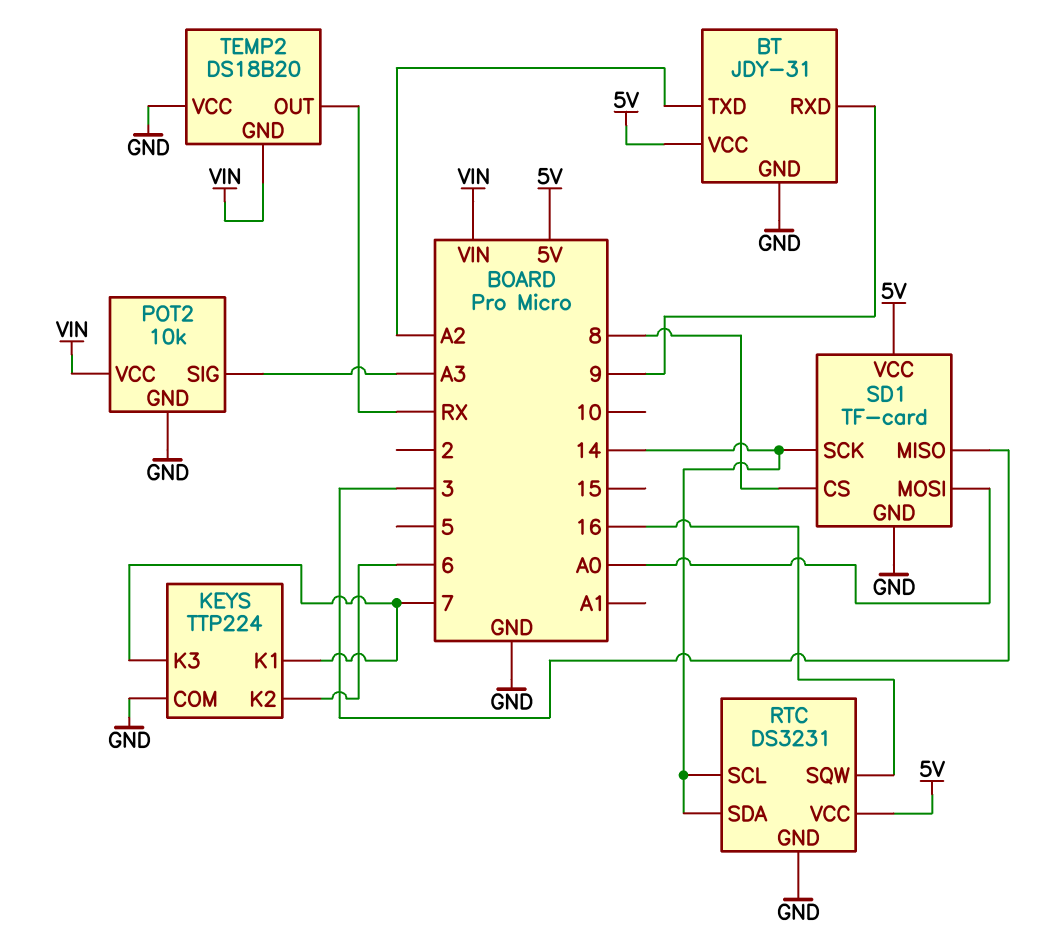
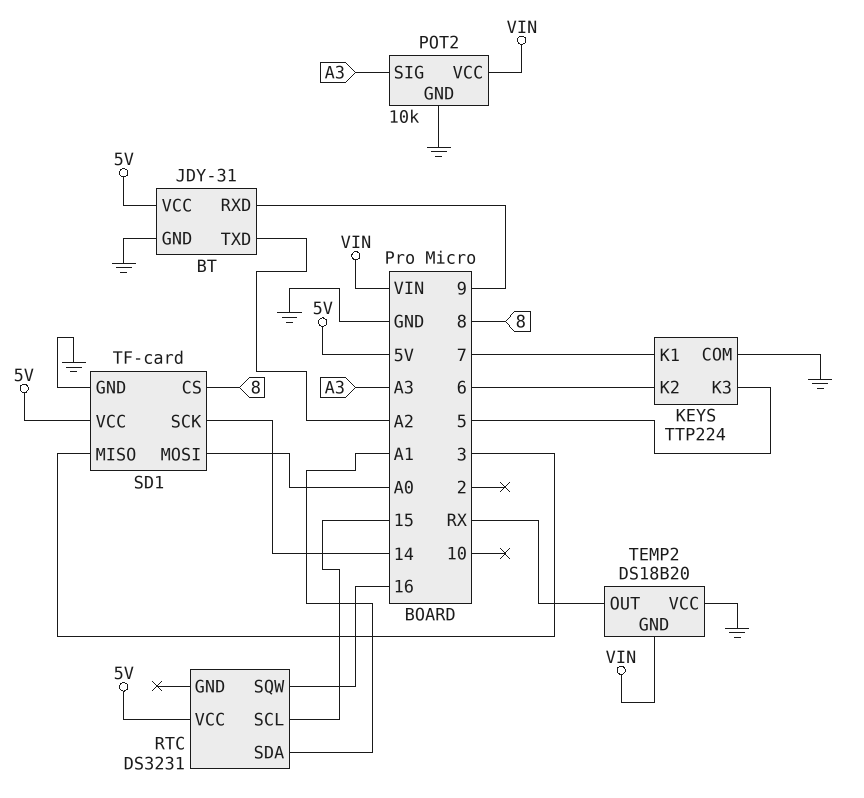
KEYS pin K3: 7 -> 5
RTC pin GND: GND -> none
RTC pin SCL: 14 -> 15
RTC pin SDA: 14 -> A1

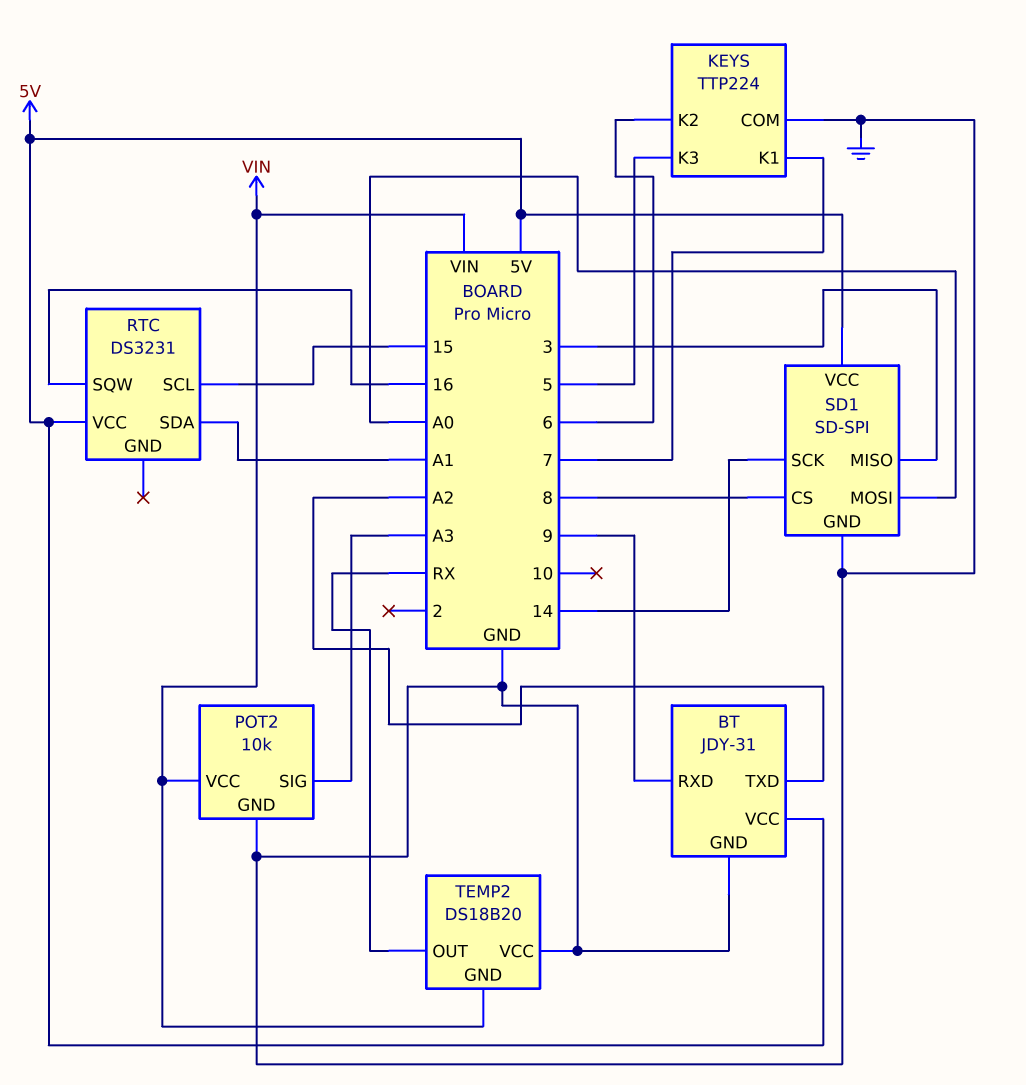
SD1: TF-card -> SD-SPI

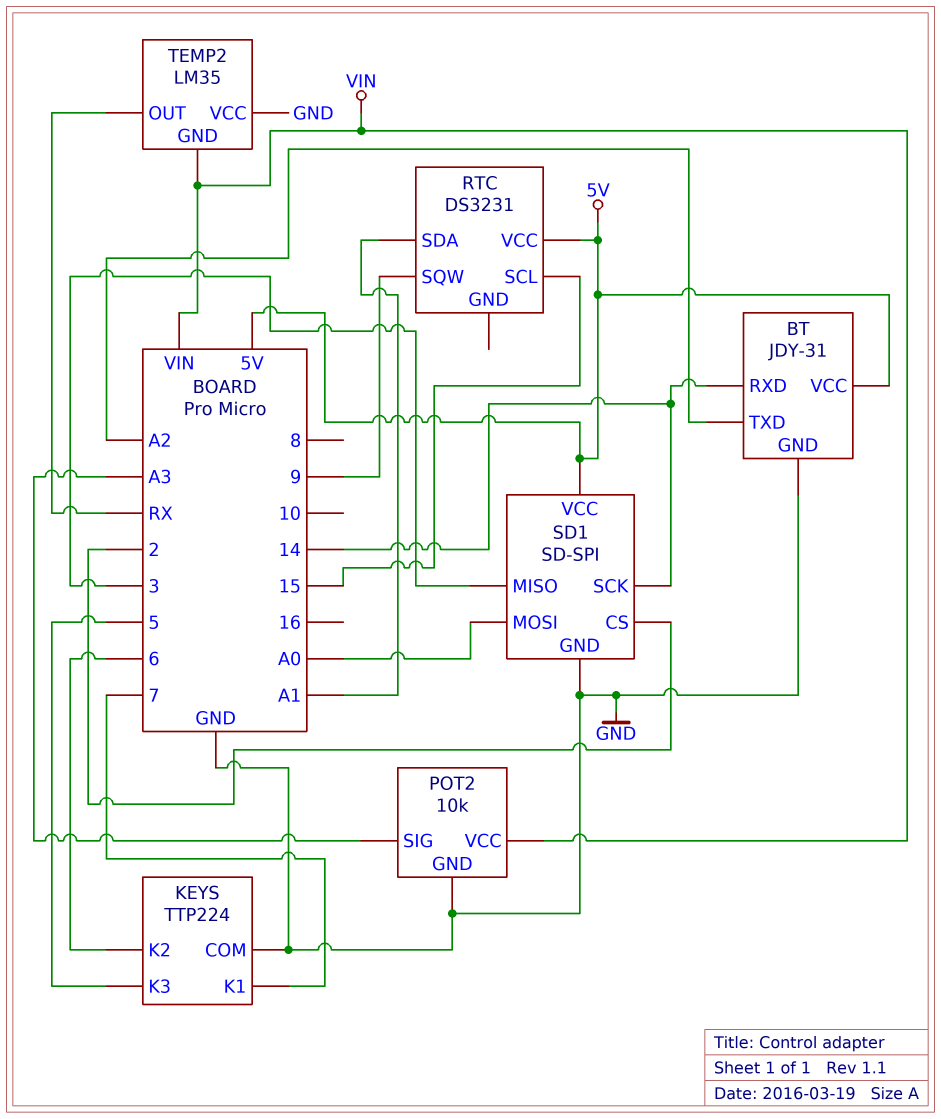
BT pin RXD: 9 -> 14
RTC pin SQW: 16 -> 9
SD1 pin CS: 8 -> 2
TEMP2: DS18B20 -> LM35

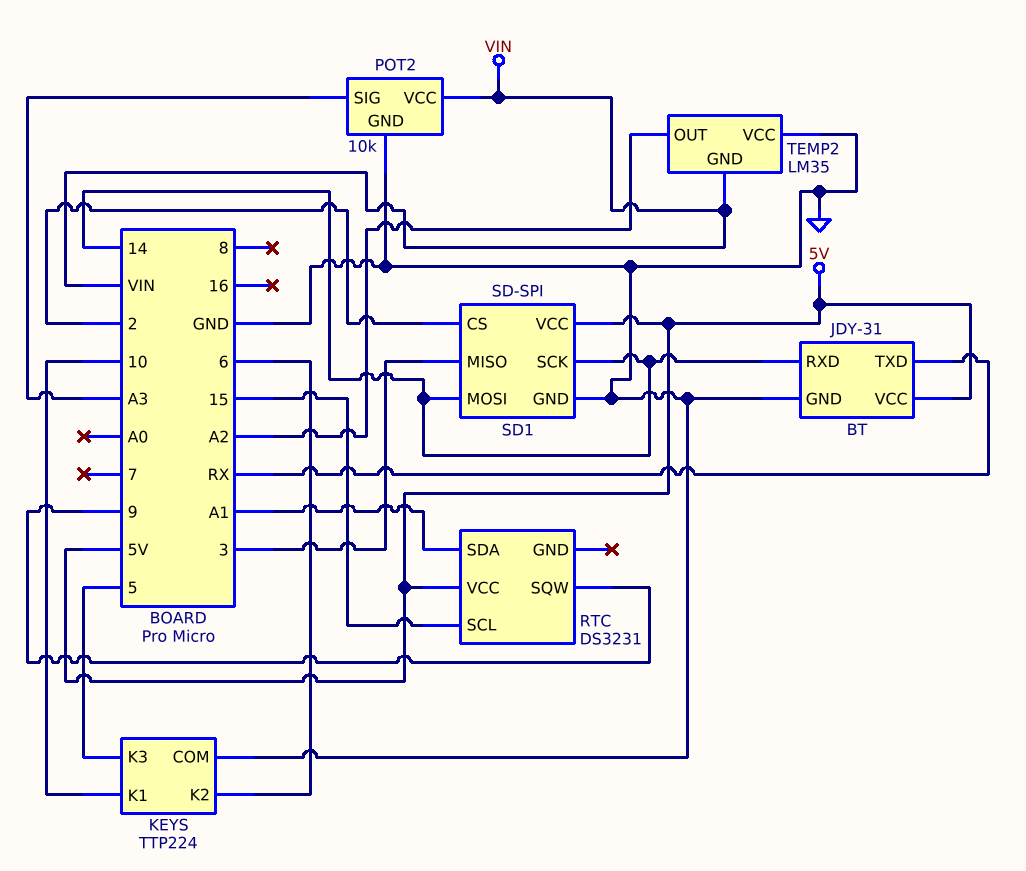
BT pin TXD: A2 -> RX
KEYS pin K1: 7 -> 10
SD1 pin MOSI: A0 -> 14
TEMP2 pin OUT: RX -> A2

